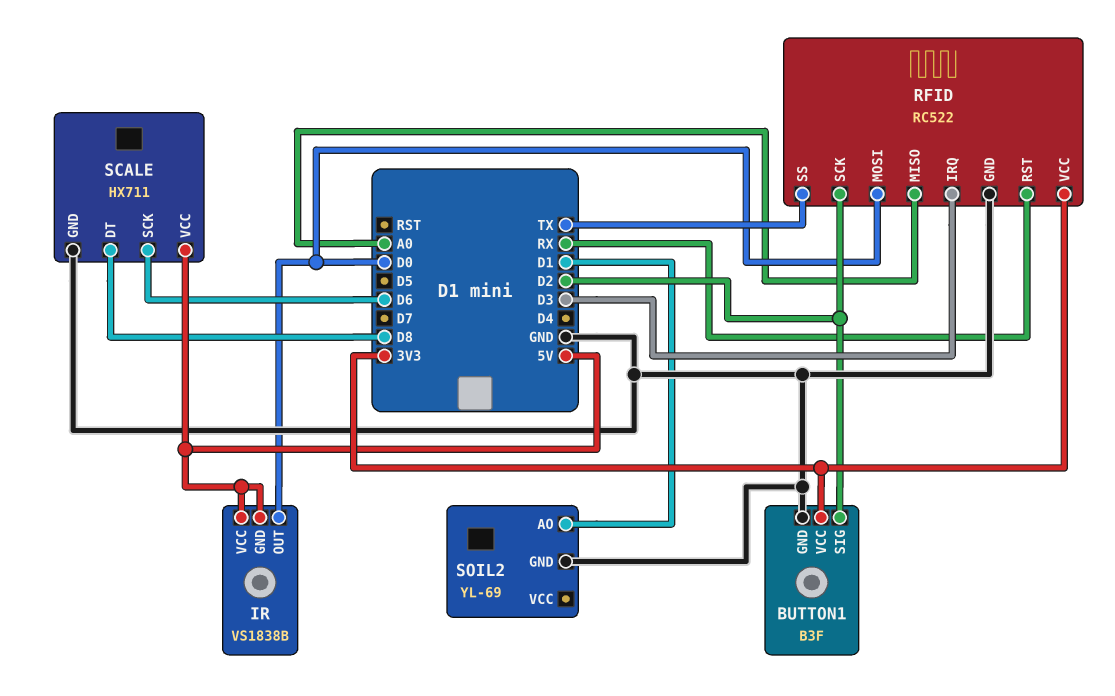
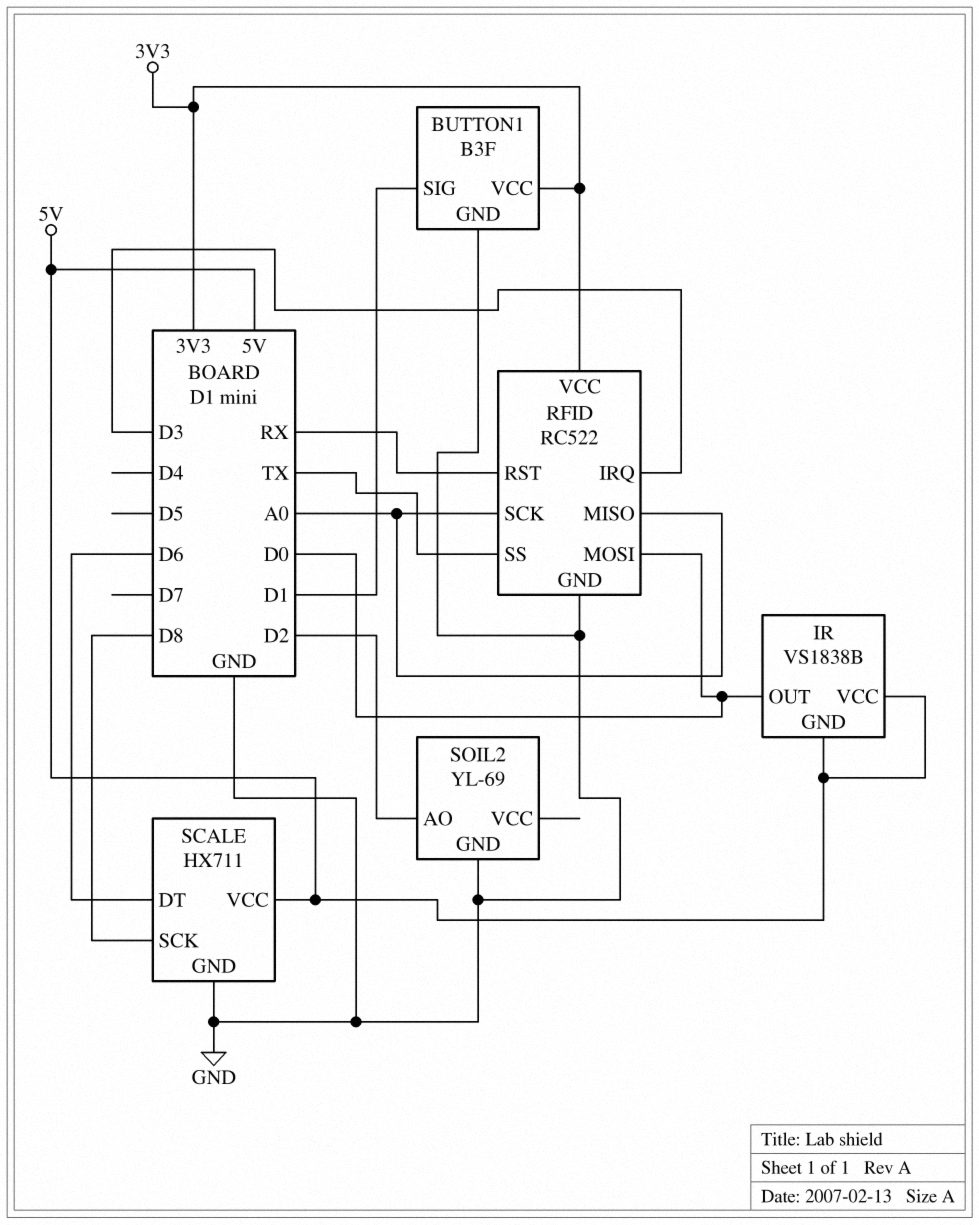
BUTTON1 pin SIG: D2 -> D1
RFID pin SCK: D2 -> A0
SCALE pin DT: D8 -> D6
SCALE pin SCK: D6 -> D8
SOIL2 pin AO: D1 -> D2

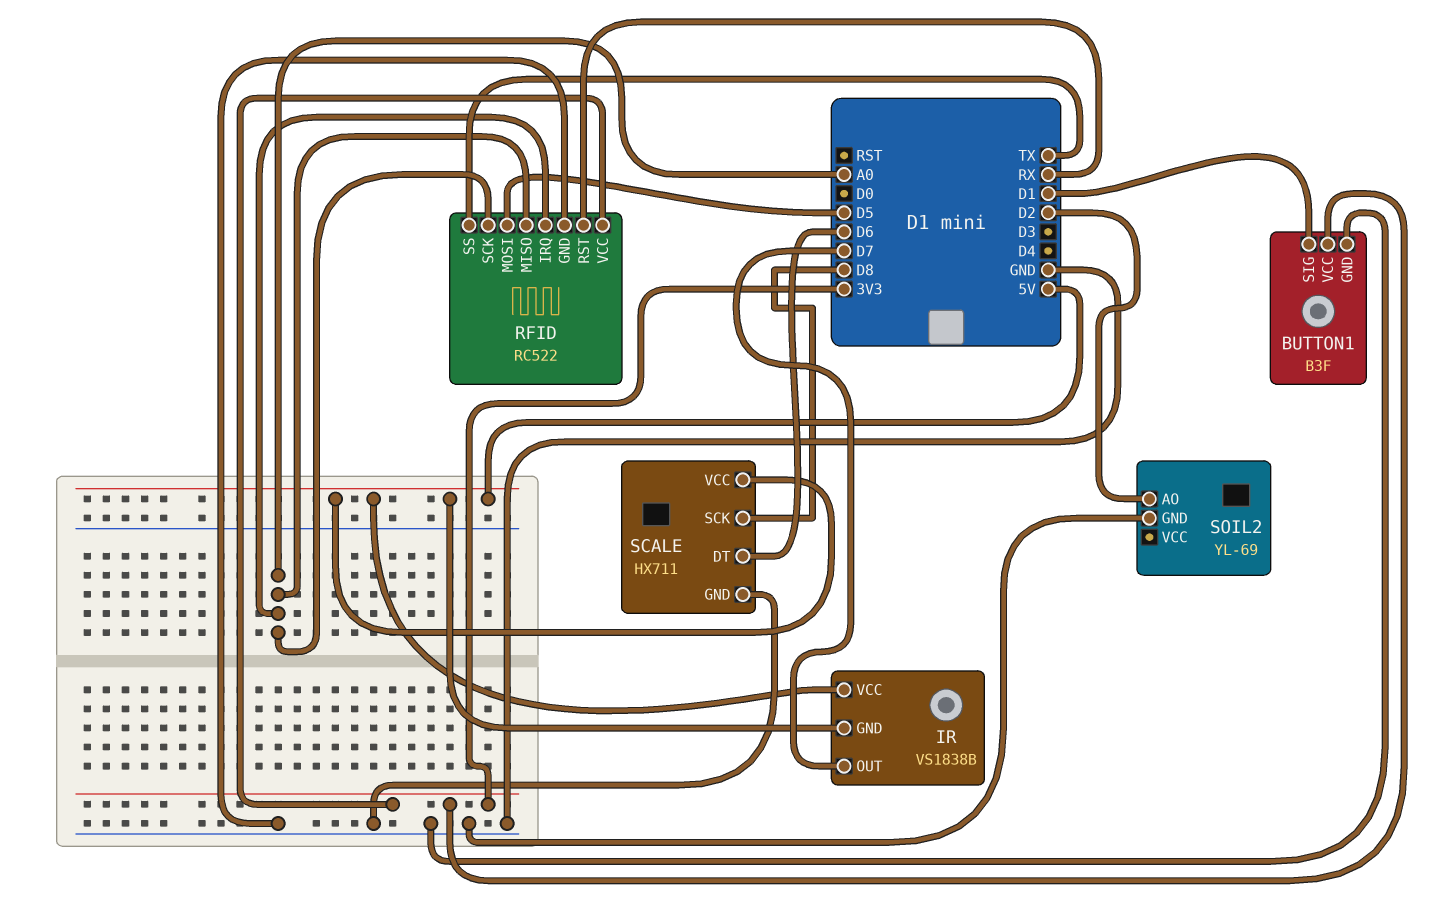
IR pin OUT: D0 -> D7
RFID pin IRQ: D3 -> A0
RFID pin MOSI: D0 -> D5

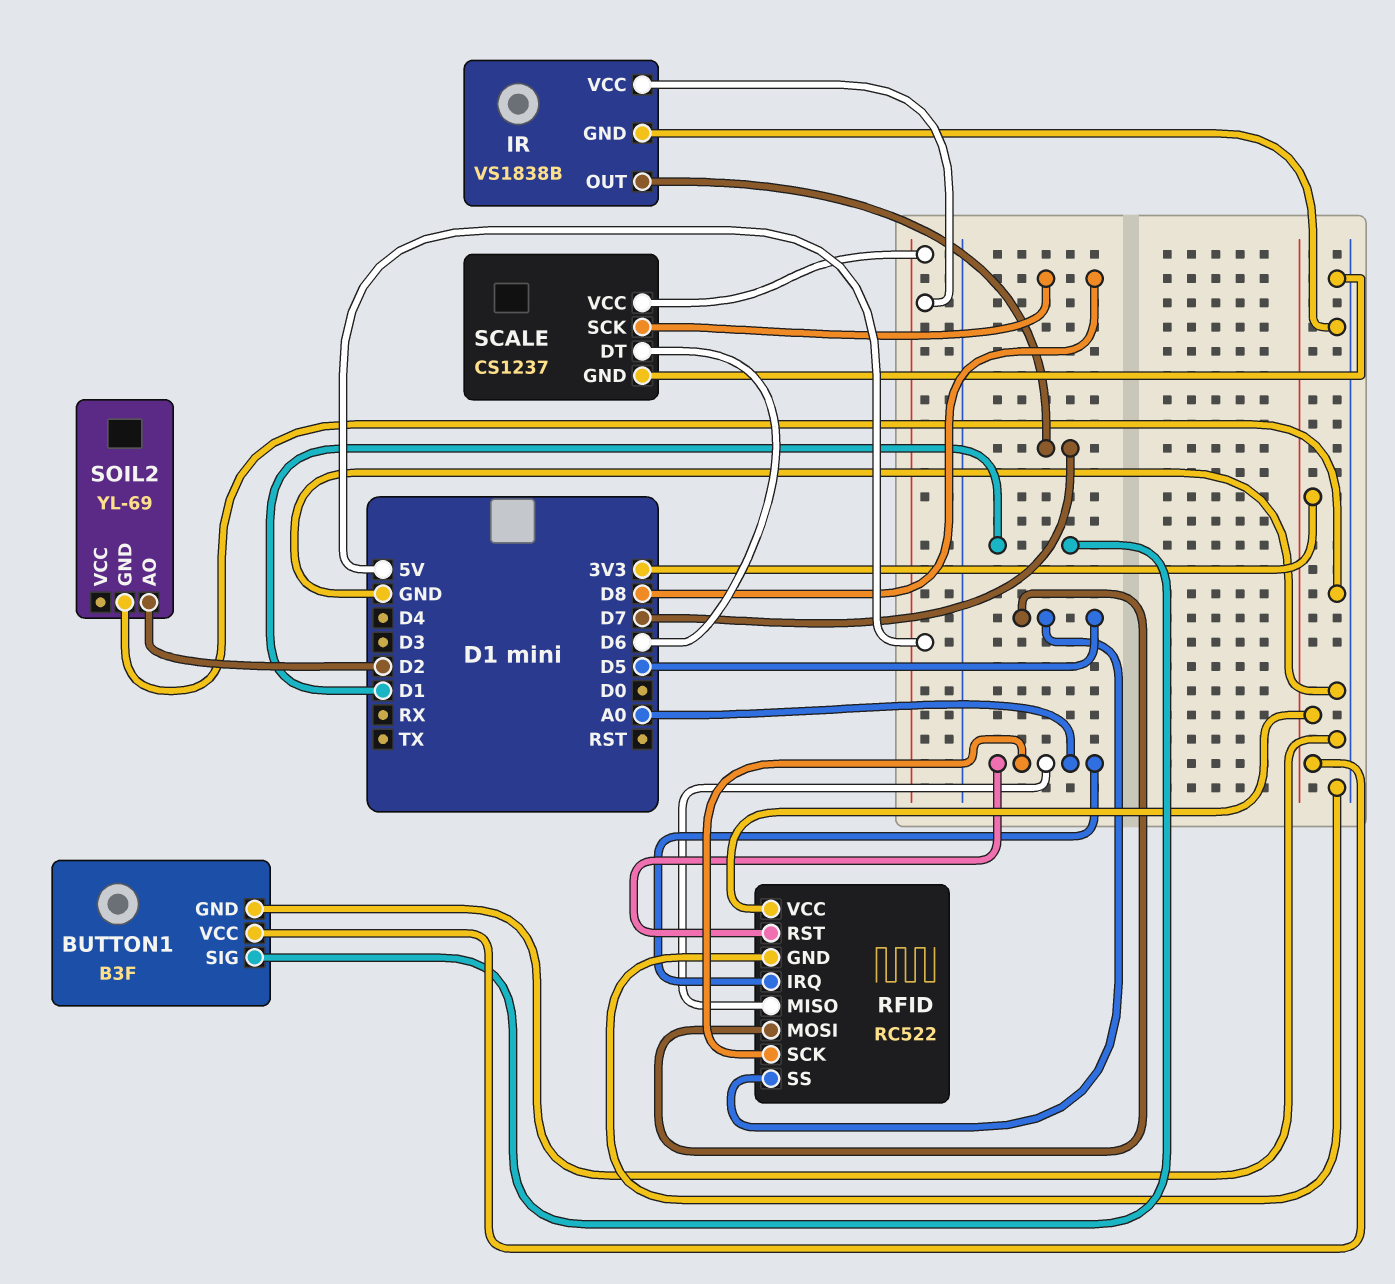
IR pin GND: 5V -> GND
RFID pin RST: RX -> A0
RFID pin SS: TX -> D5
SCALE: HX711 -> CS1237

